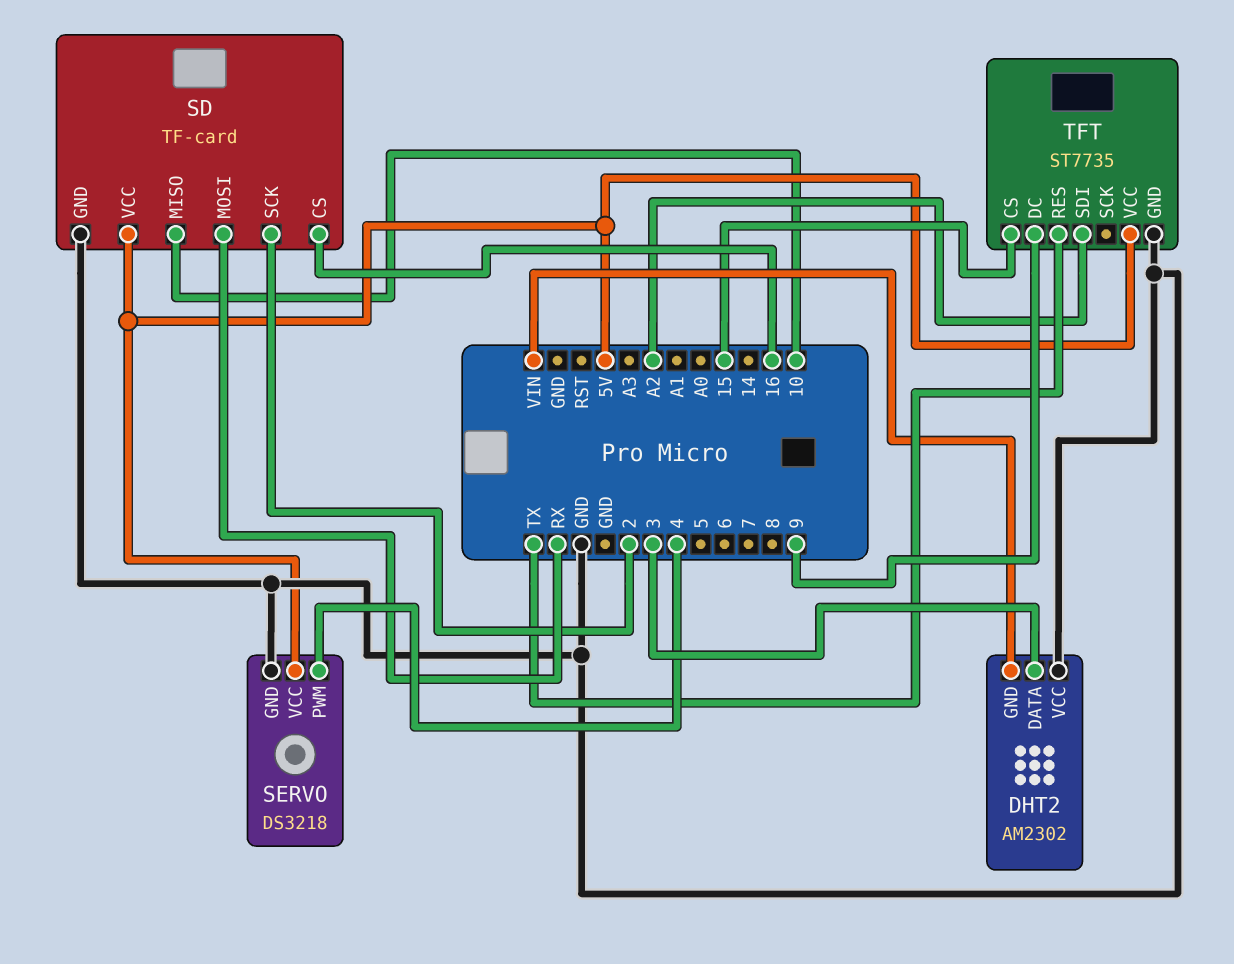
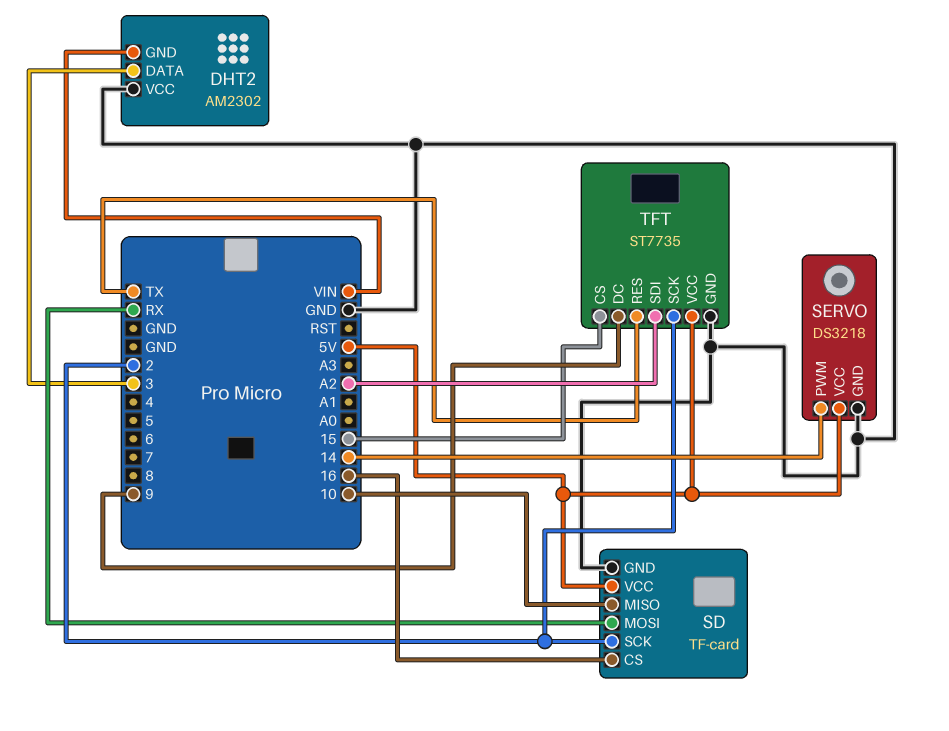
SERVO pin PWM: 4 -> 14
TFT pin SCK: none -> 2

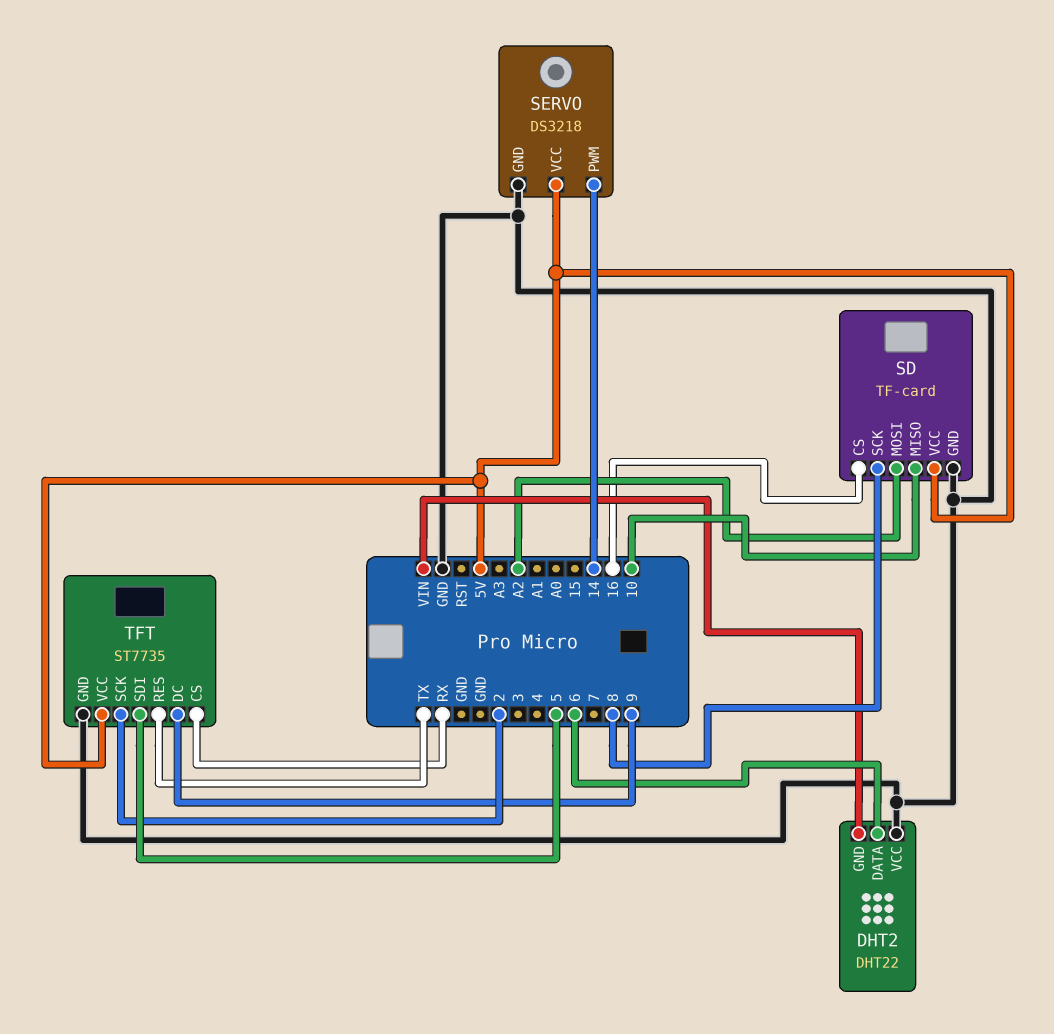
DHT2: AM2302 -> DHT22
DHT2 pin DATA: 3 -> 6
SD pin MOSI: RX -> A2
SD pin SCK: 2 -> 8
TFT pin CS: 15 -> RX
TFT pin SDI: A2 -> 5

